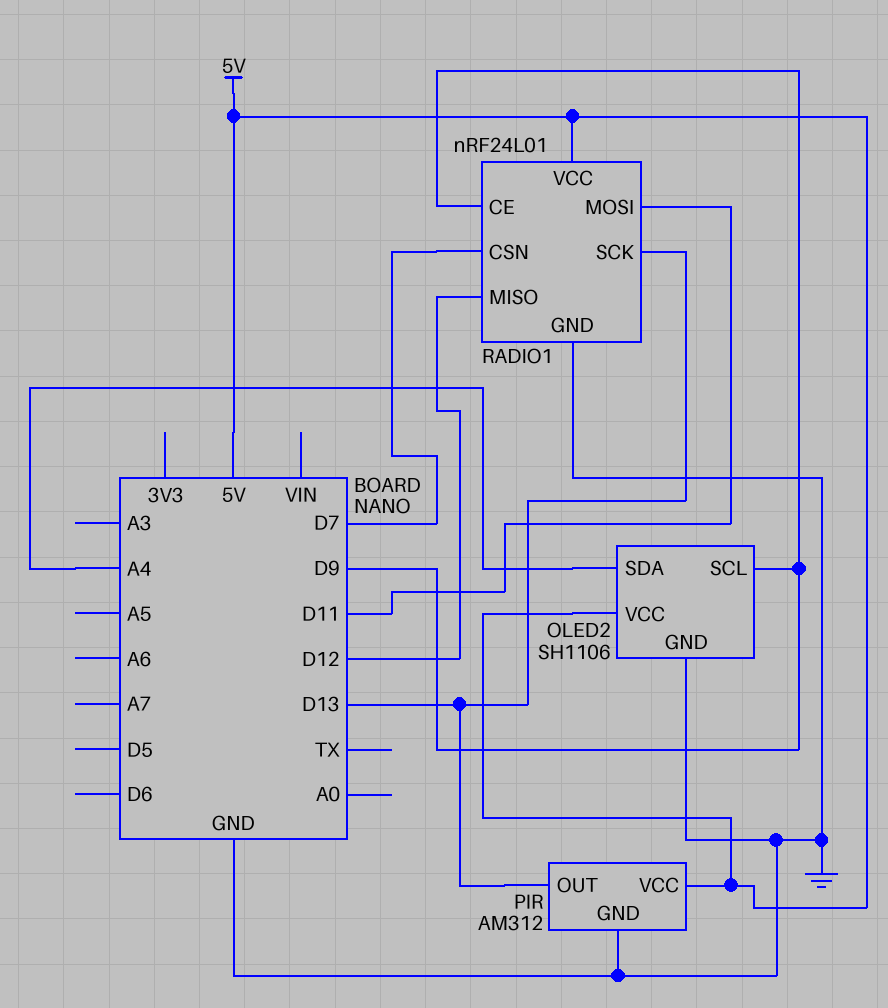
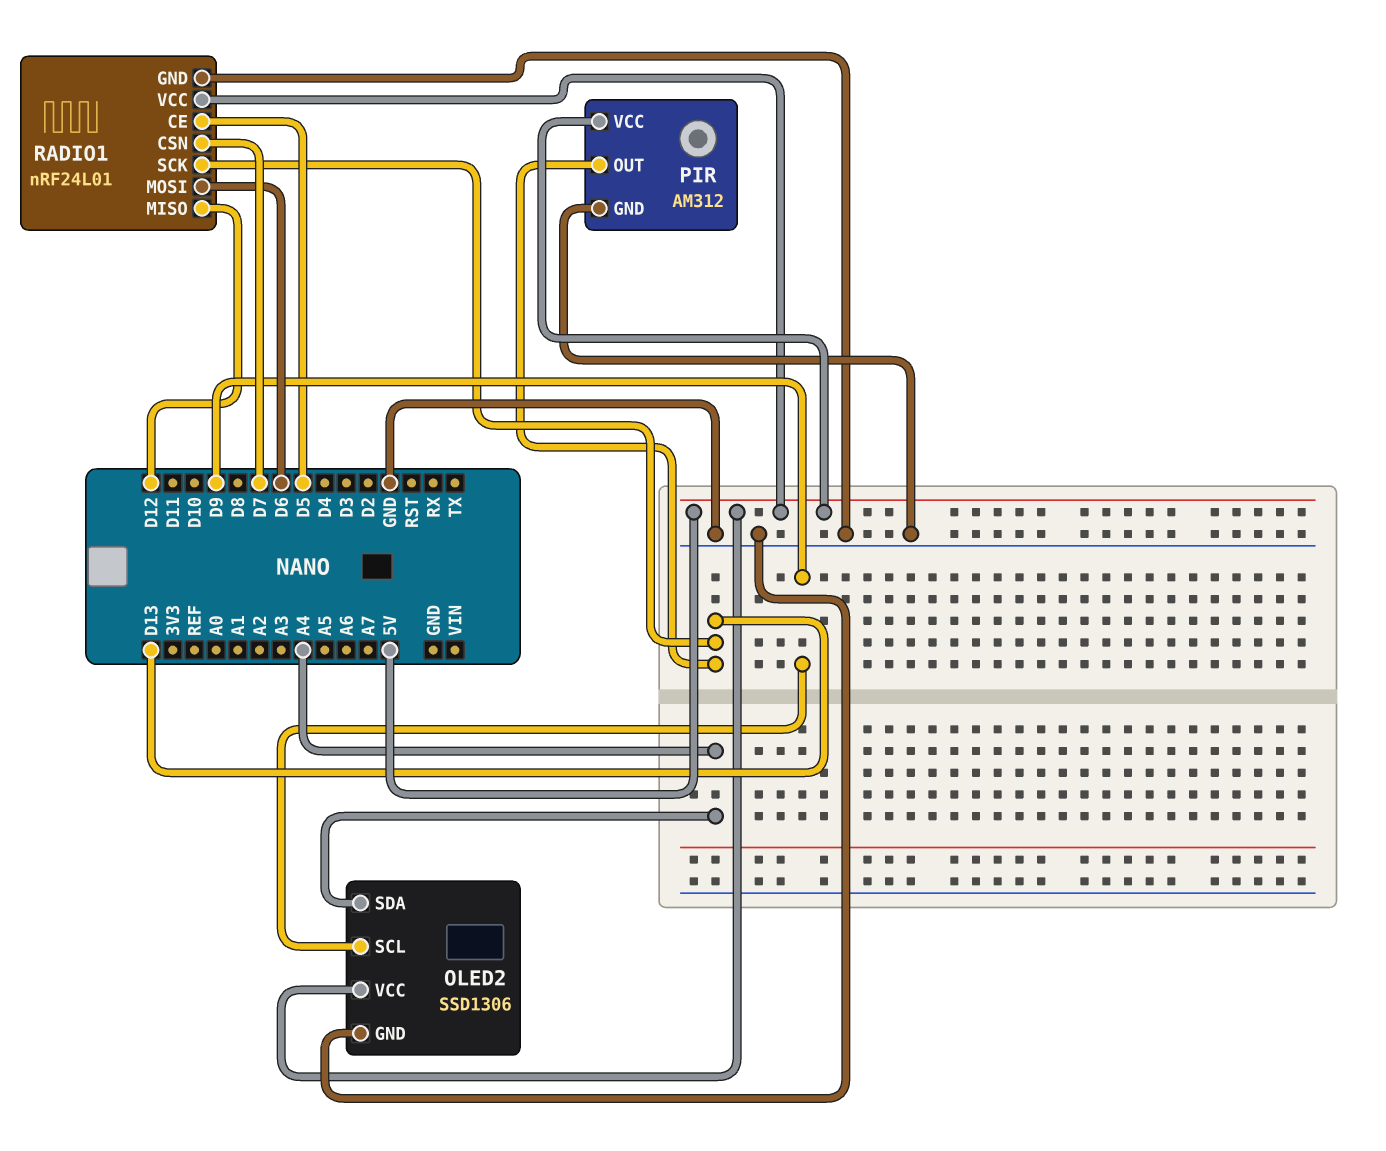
OLED2: SH1106 -> SSD1306
RADIO1 pin CE: D9 -> D5
RADIO1 pin MOSI: D11 -> D6

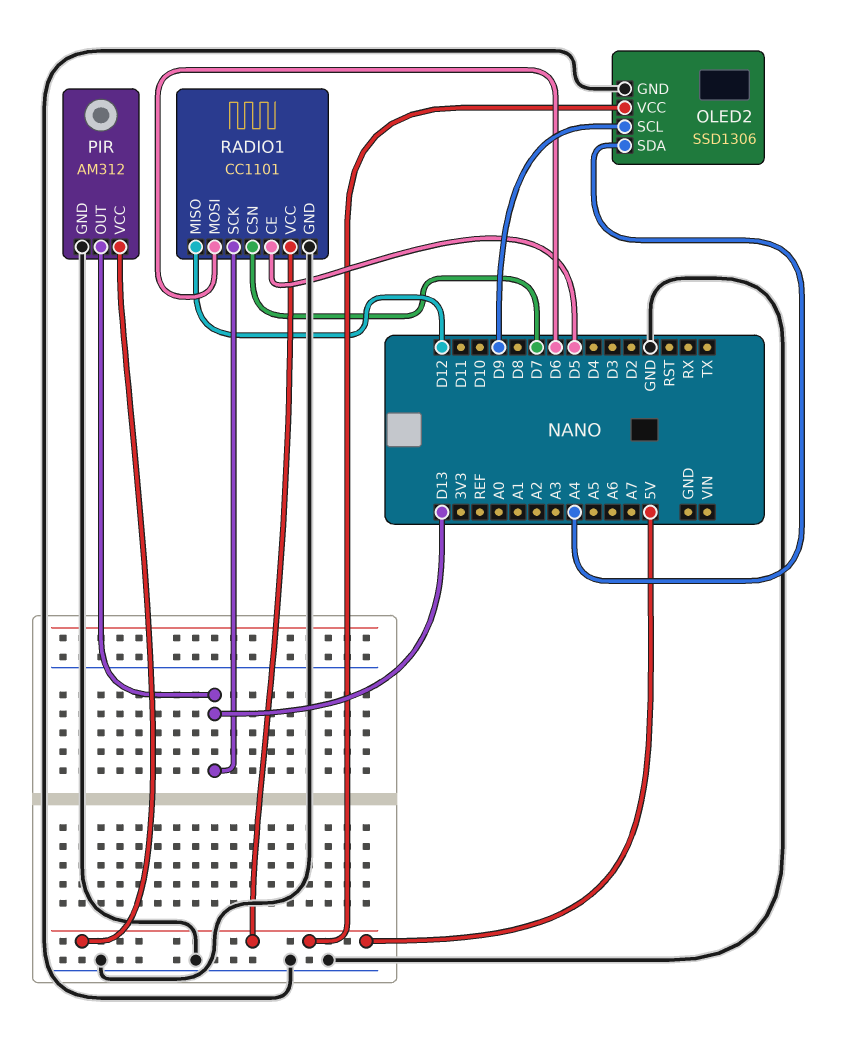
RADIO1: nRF24L01 -> CC1101

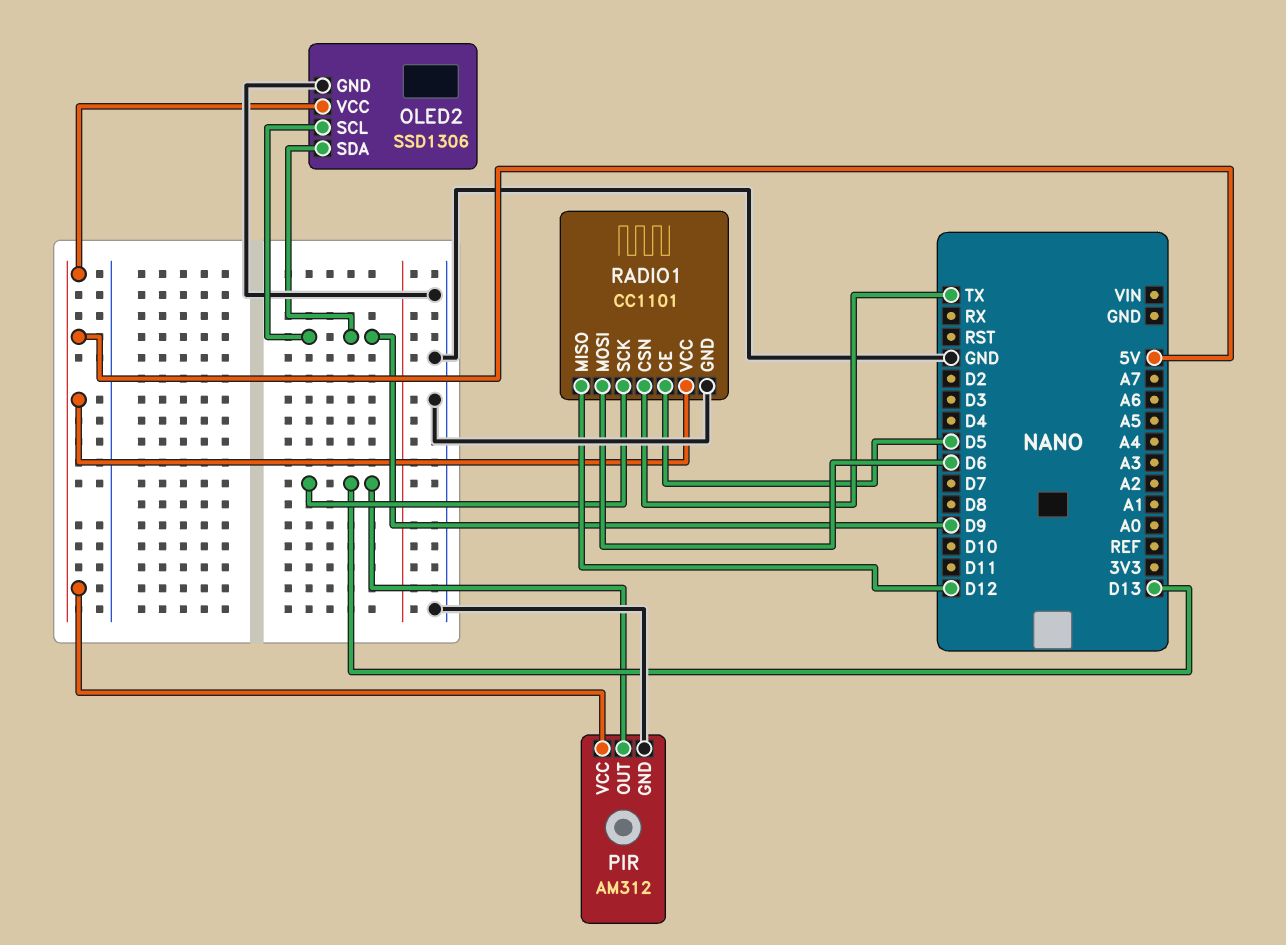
OLED2 pin SDA: A4 -> D9
RADIO1 pin CSN: D7 -> TX

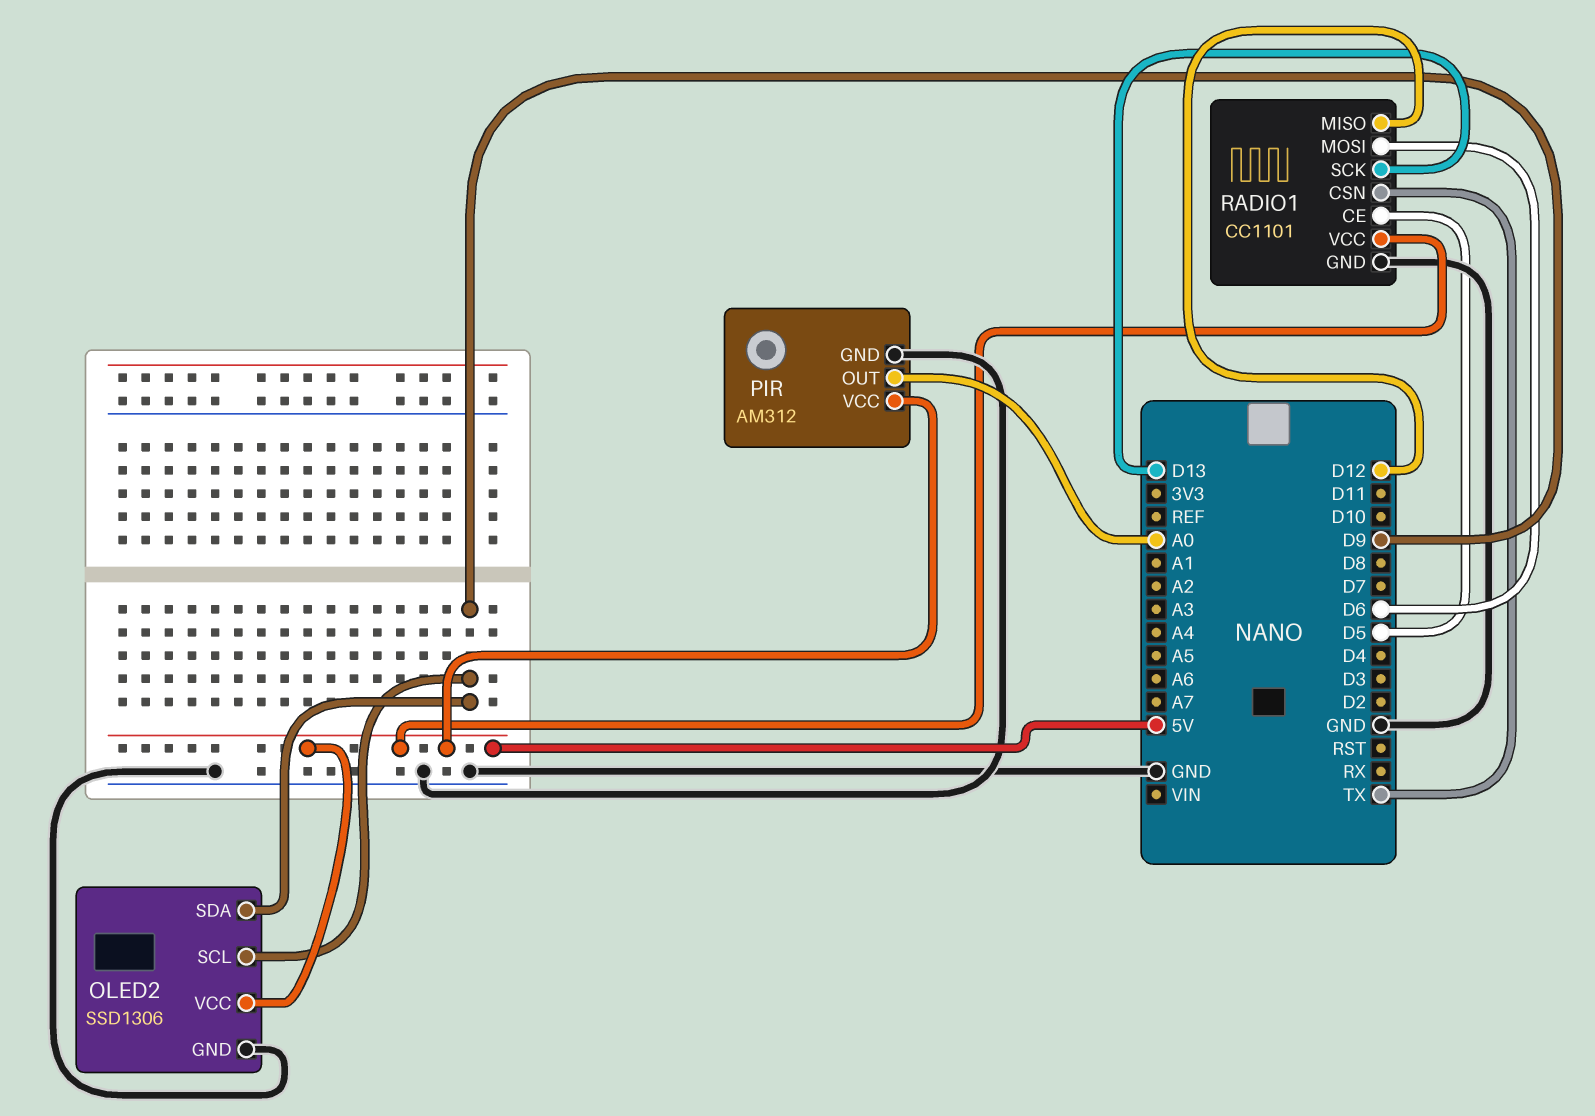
PIR pin OUT: D13 -> A0

